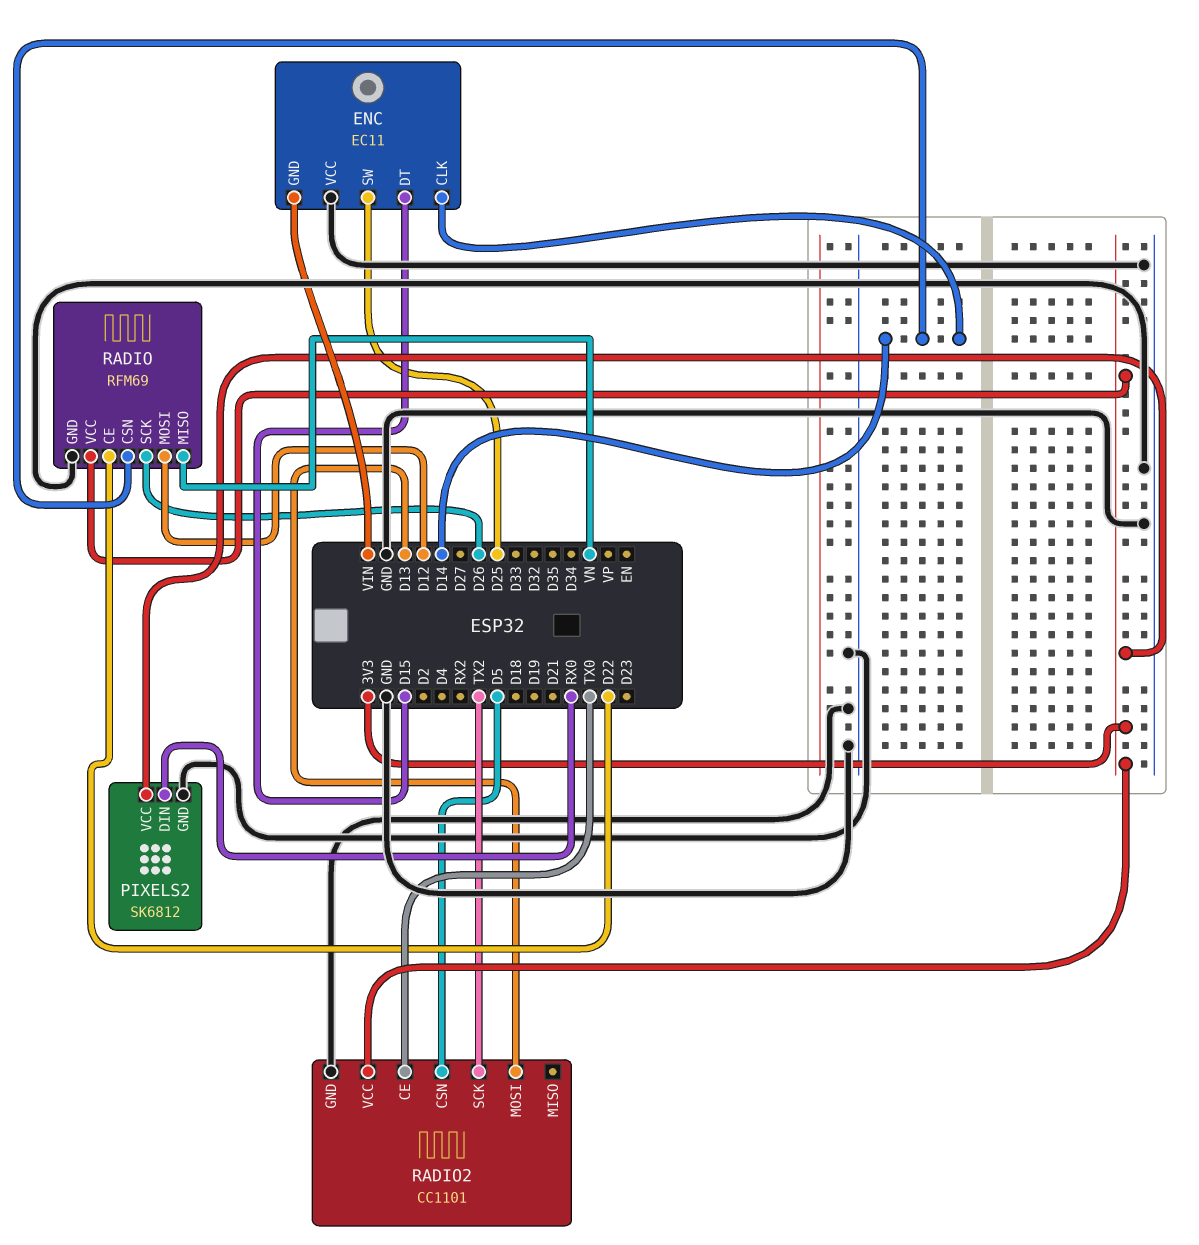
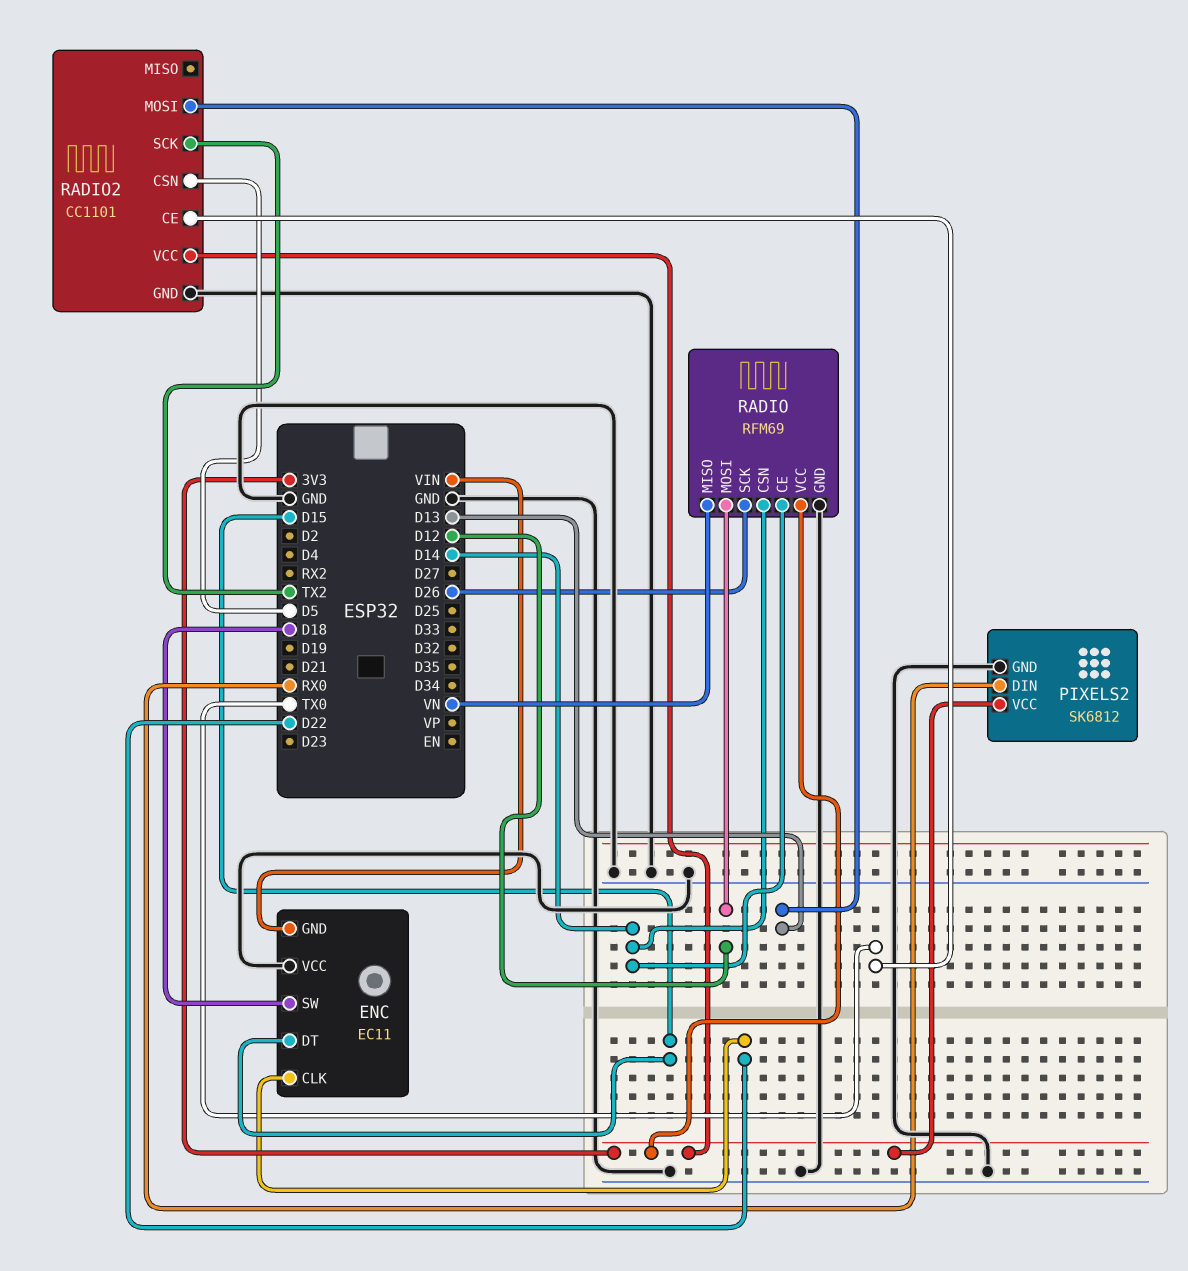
ENC pin CLK: D14 -> D22
ENC pin SW: D25 -> D18
RADIO pin CE: D22 -> D14

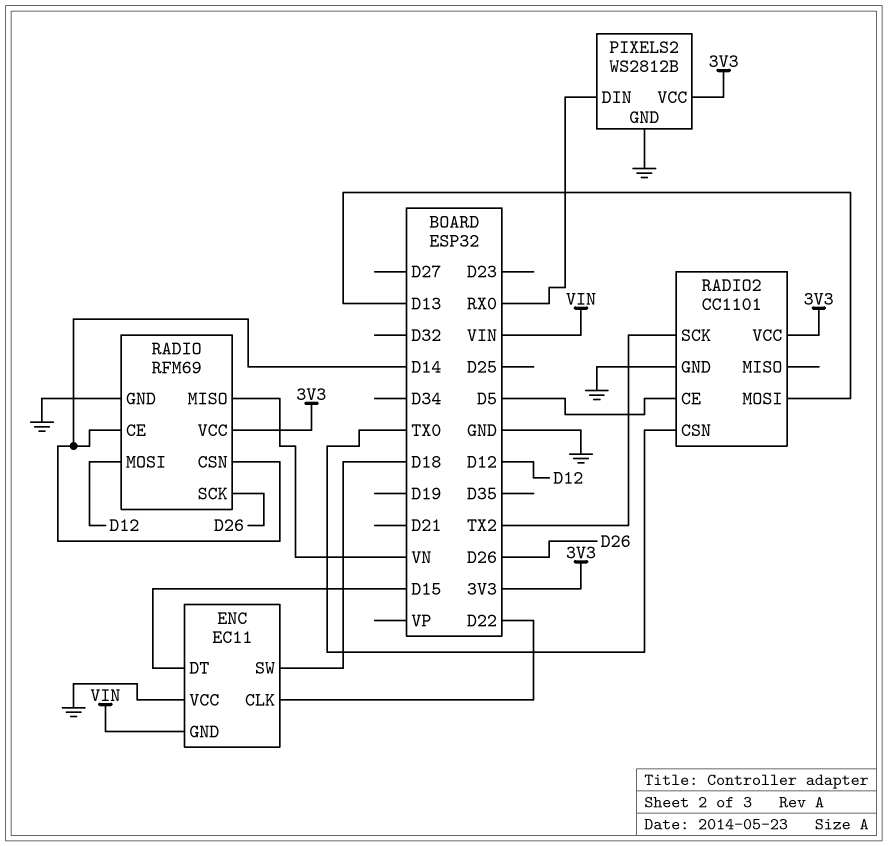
PIXELS2: SK6812 -> WS2812B
RADIO2 pin CE: TX0 -> D5
RADIO2 pin CSN: D5 -> TX0

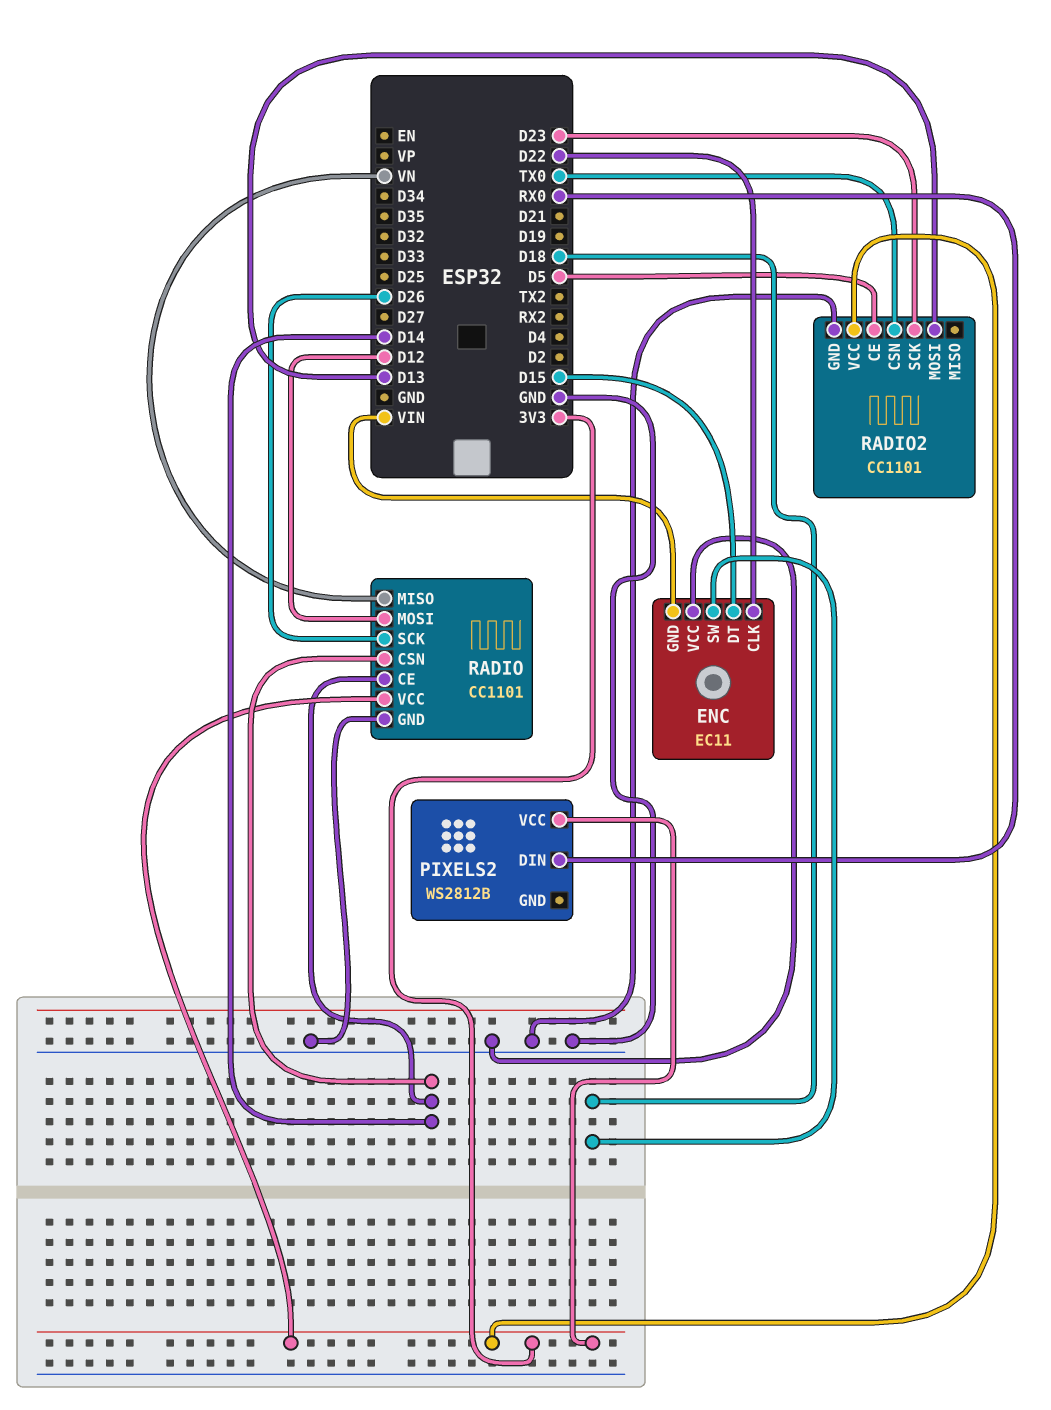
PIXELS2 pin GND: GND -> none
RADIO: RFM69 -> CC1101
RADIO2 pin SCK: TX2 -> D23

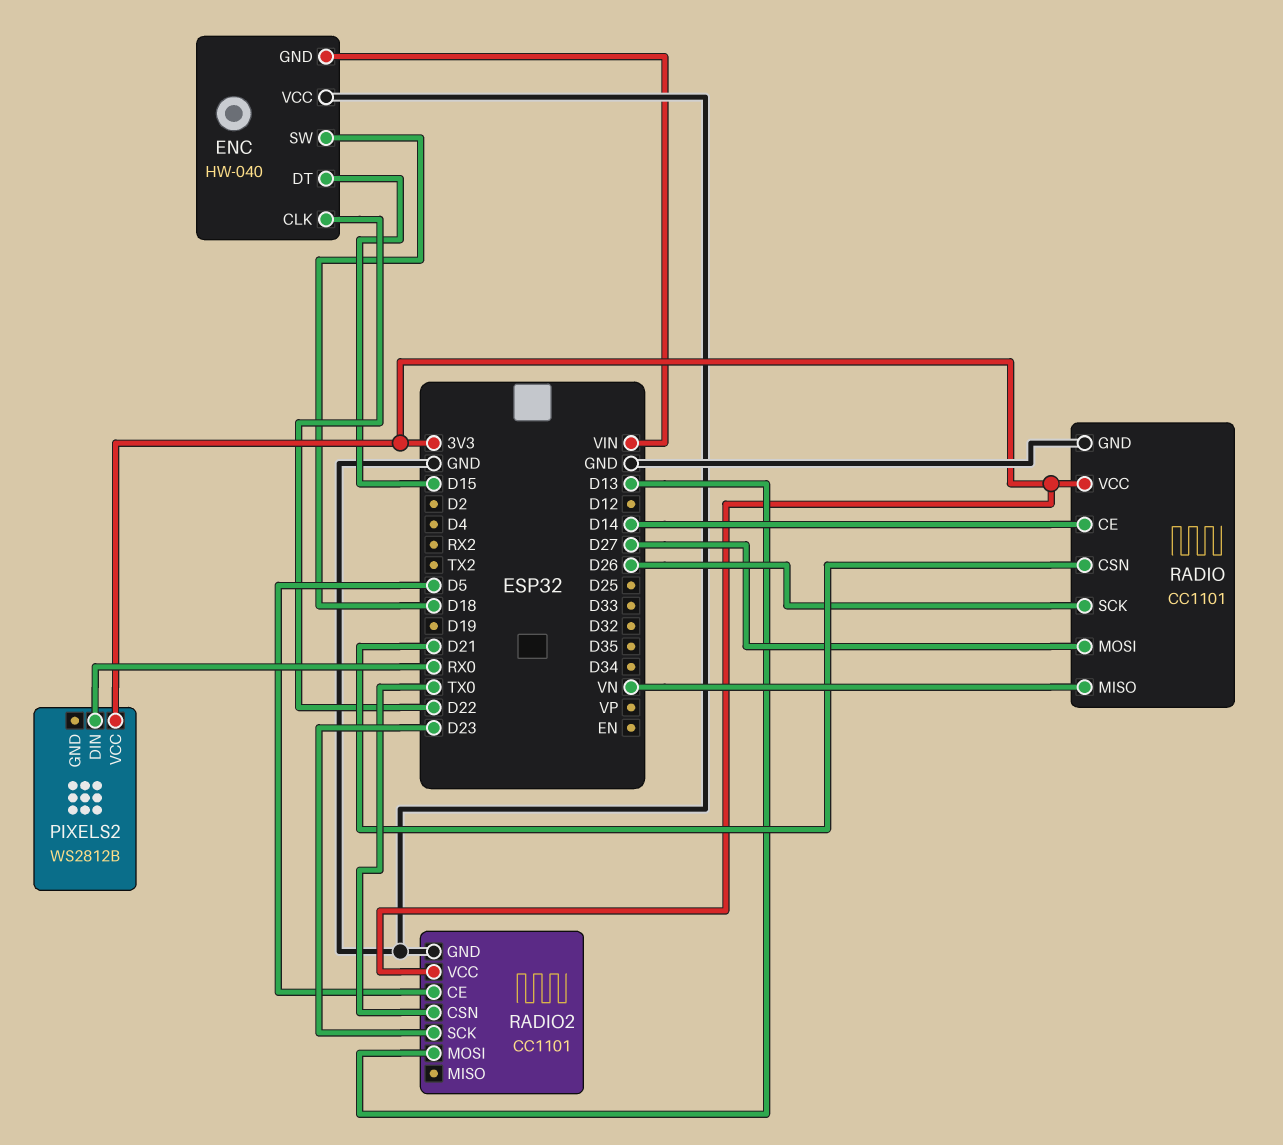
ENC: EC11 -> HW-040
RADIO pin CSN: D14 -> D21
RADIO pin MOSI: D12 -> D27

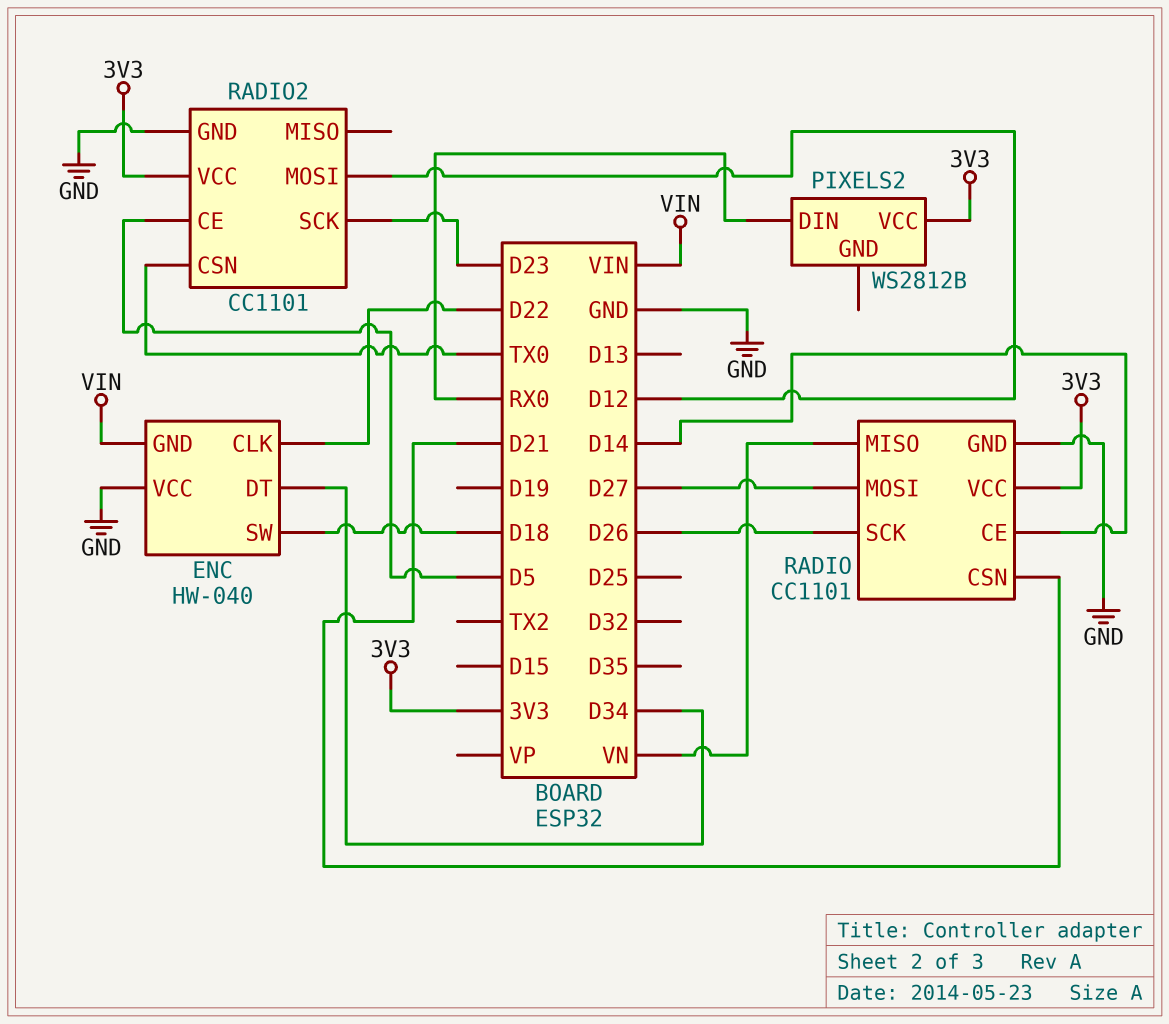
ENC pin DT: D15 -> D34
RADIO2 pin MOSI: D13 -> D12

